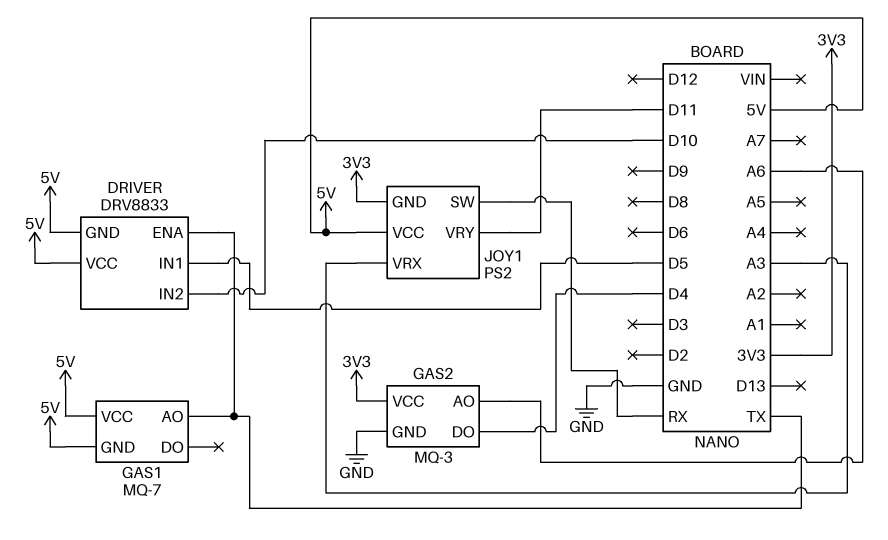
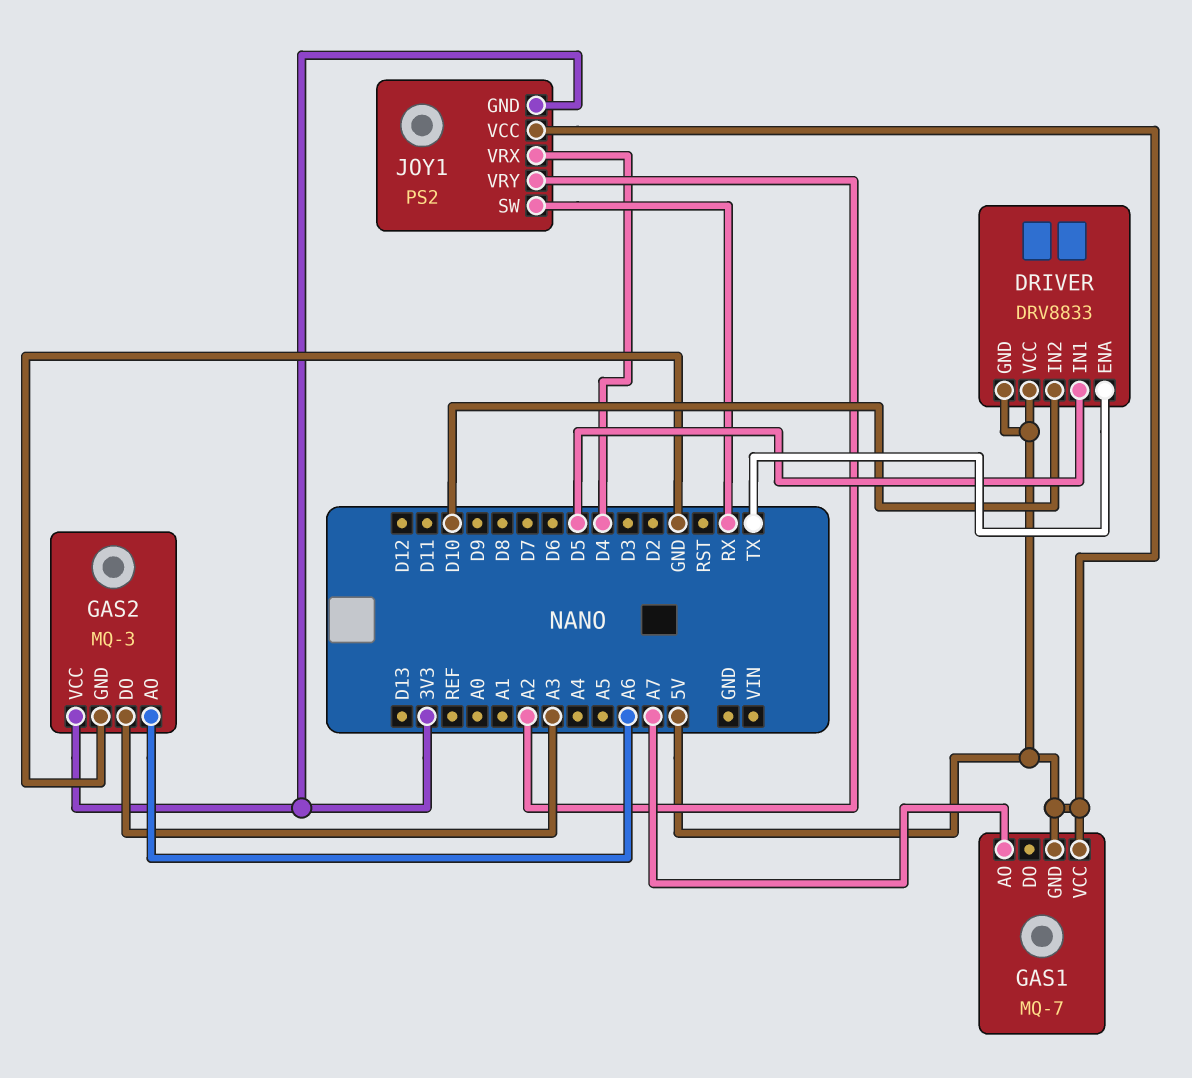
GAS1 pin AO: TX -> A7
GAS2 pin DO: D4 -> A3
JOY1 pin VRX: A3 -> D4
JOY1 pin VRY: D11 -> A2

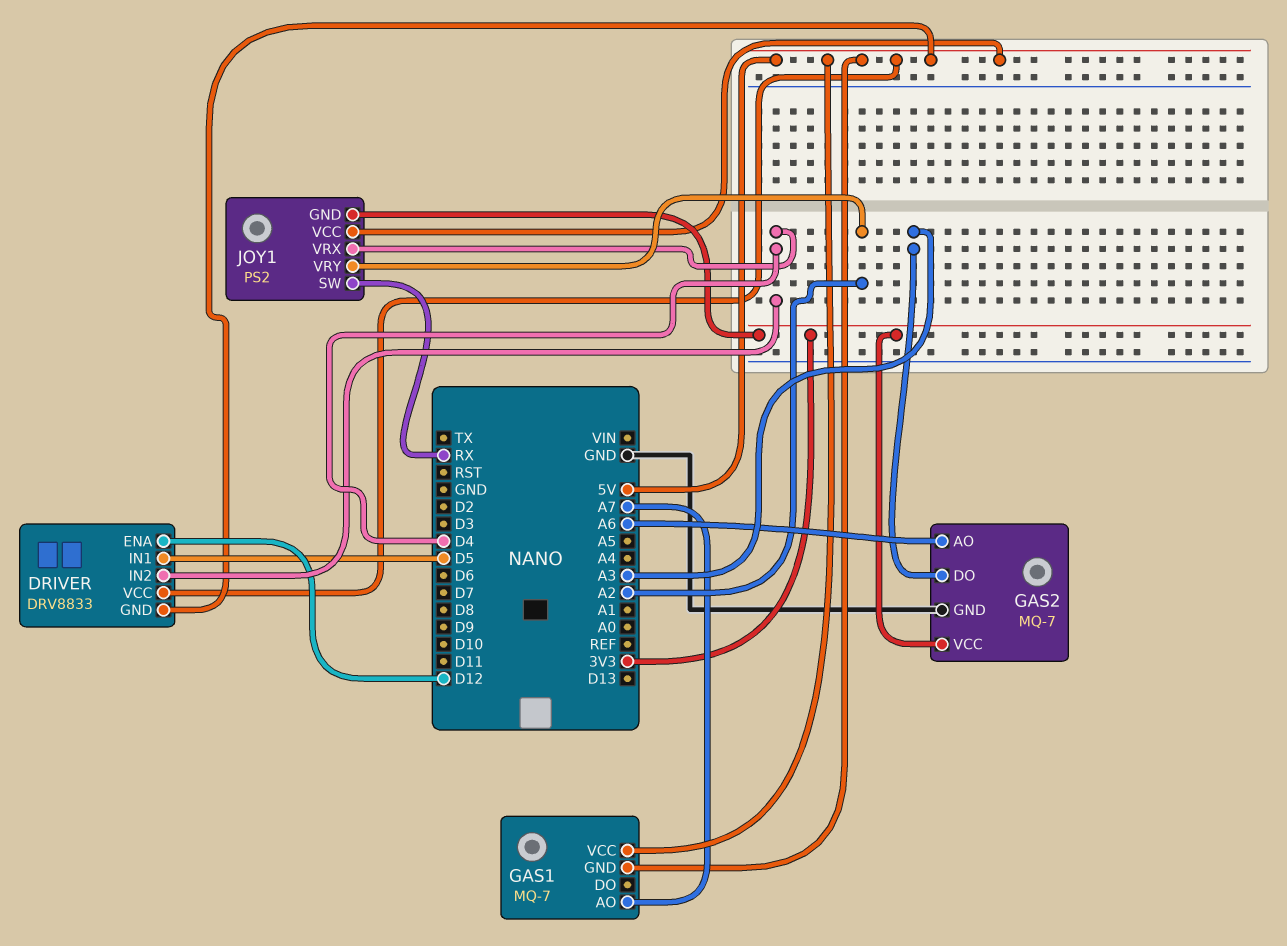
DRIVER pin ENA: TX -> D12
DRIVER pin IN2: D10 -> D4
GAS2: MQ-3 -> MQ-7

